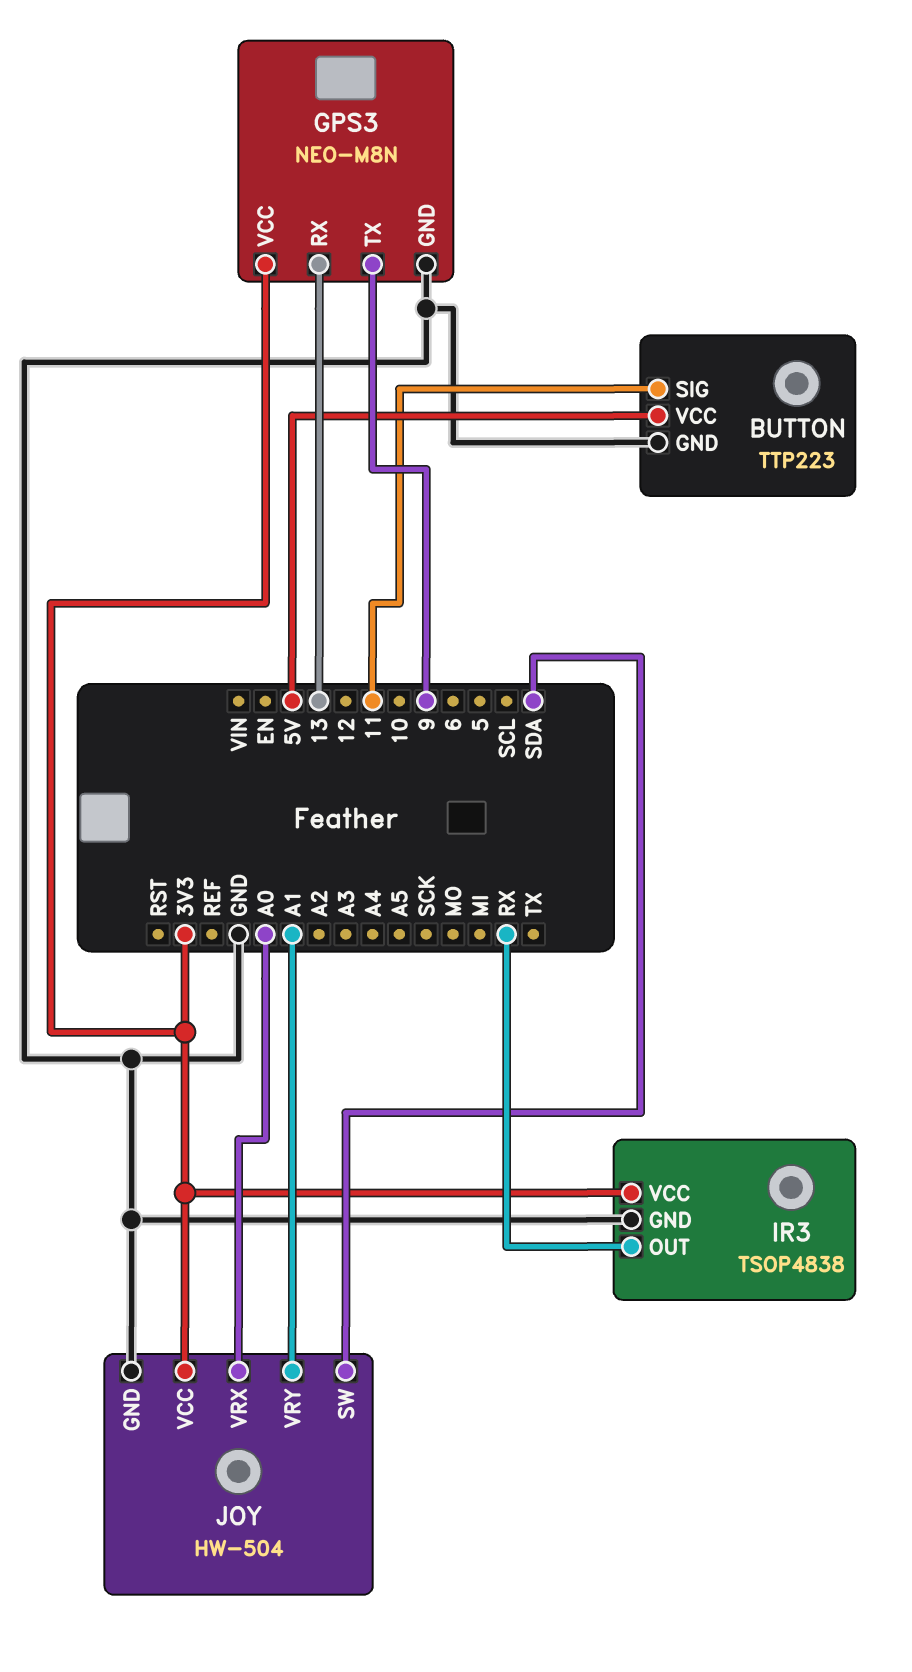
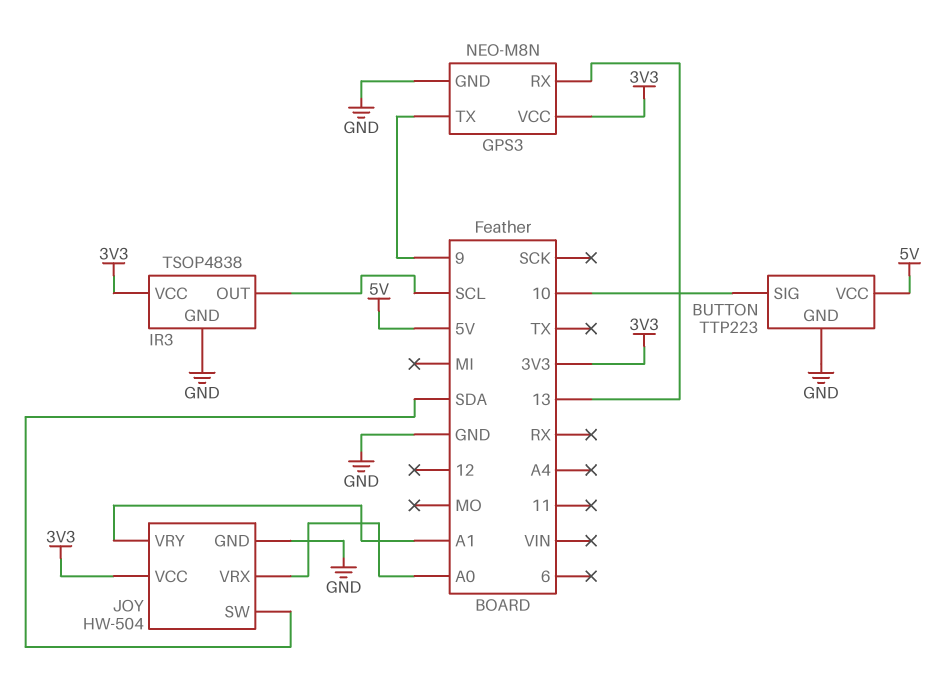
BUTTON pin SIG: 11 -> 10
IR3 pin OUT: RX -> SCL

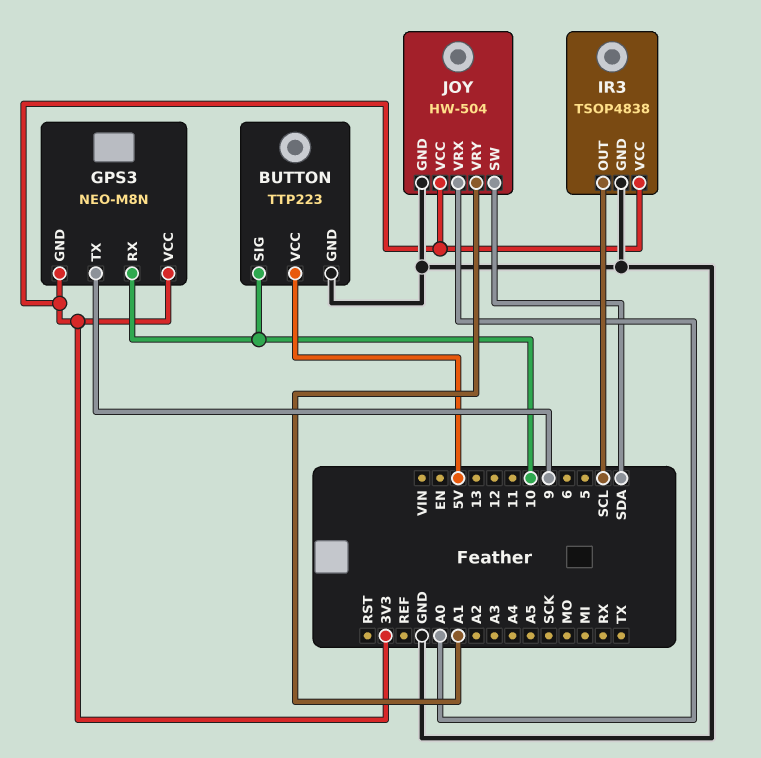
GPS3 pin GND: GND -> 3V3
GPS3 pin RX: 13 -> 10

